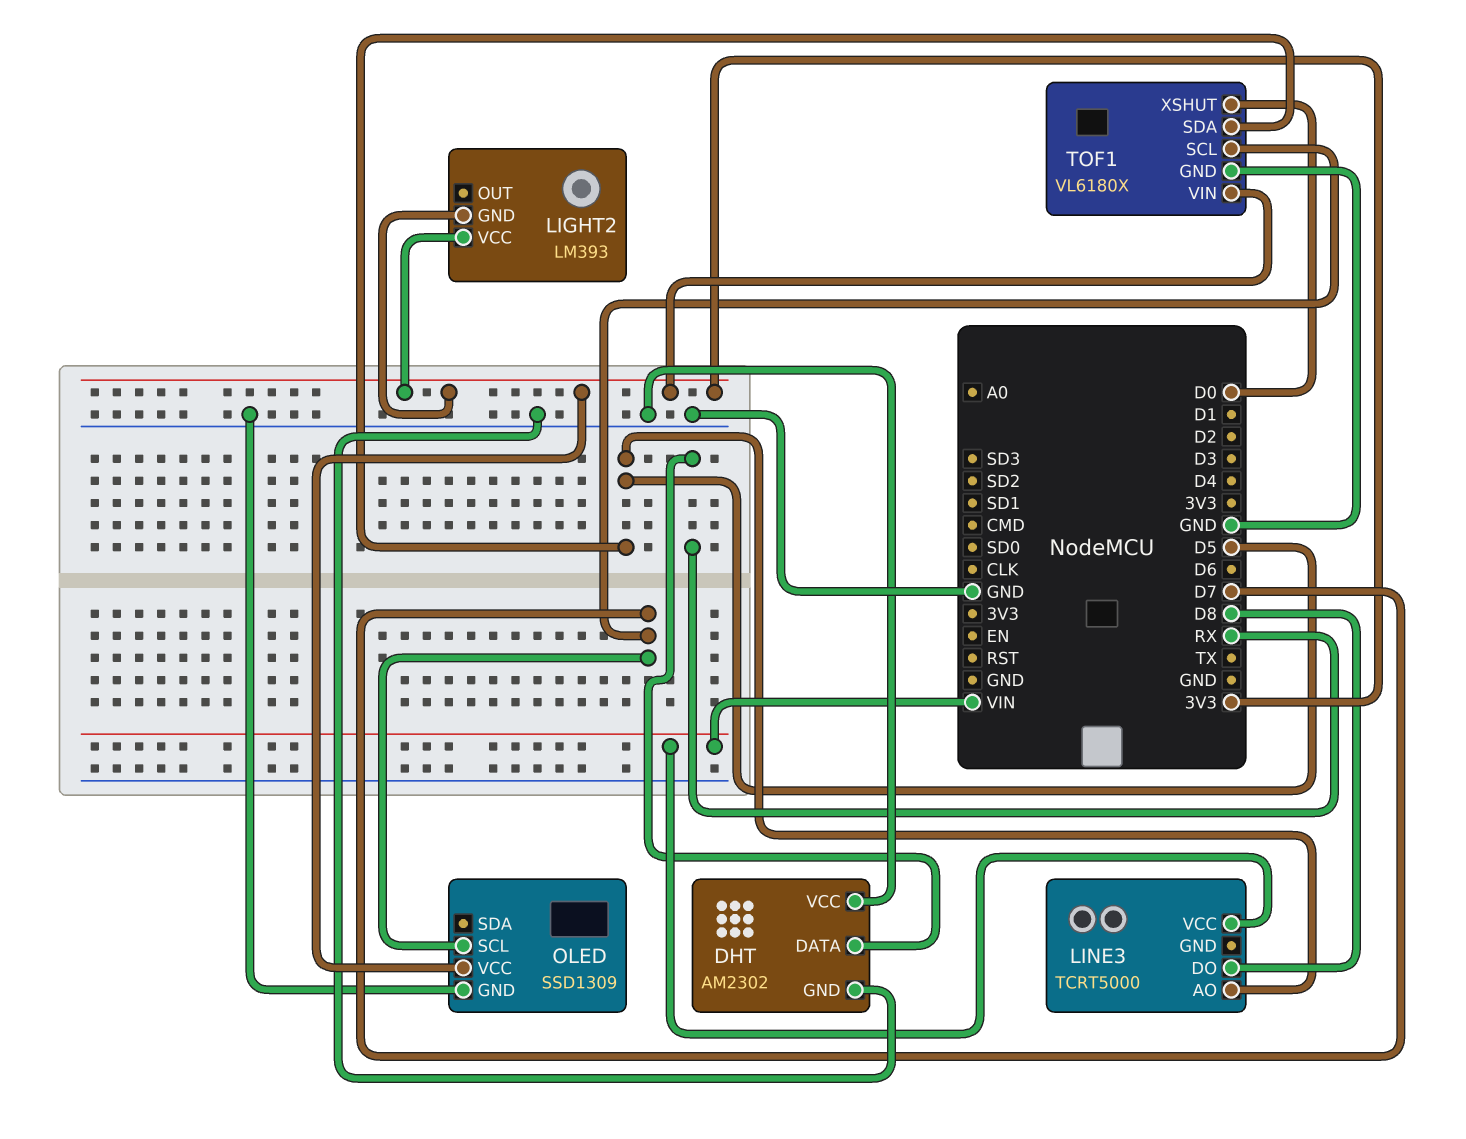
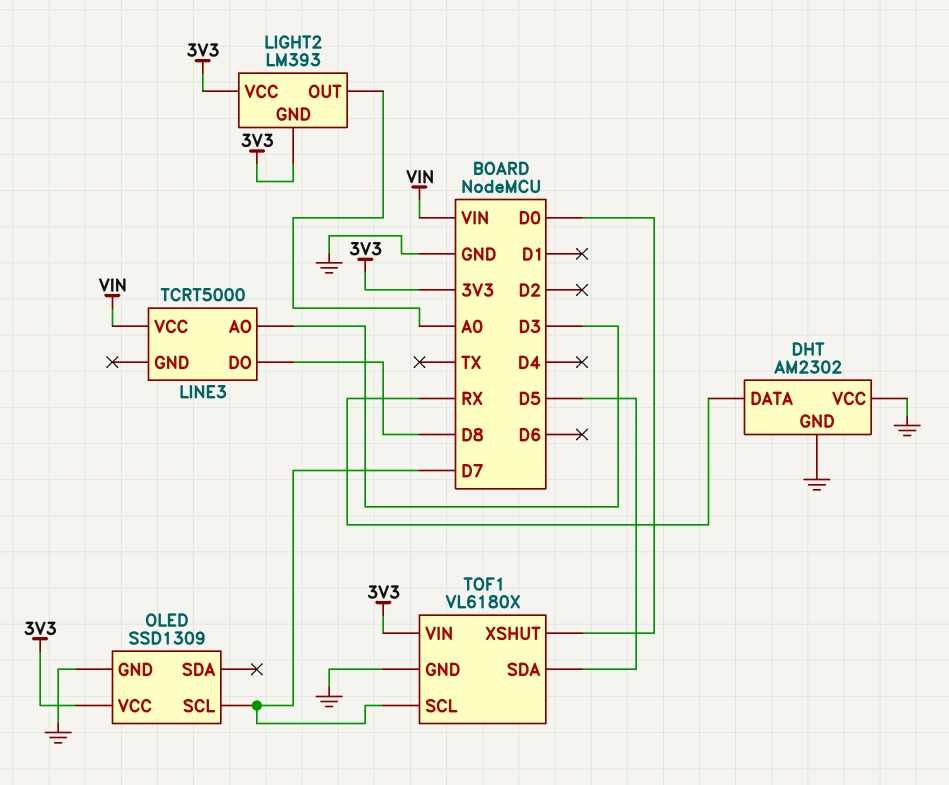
LIGHT2 pin OUT: none -> A0
LINE3 pin AO: D5 -> D3

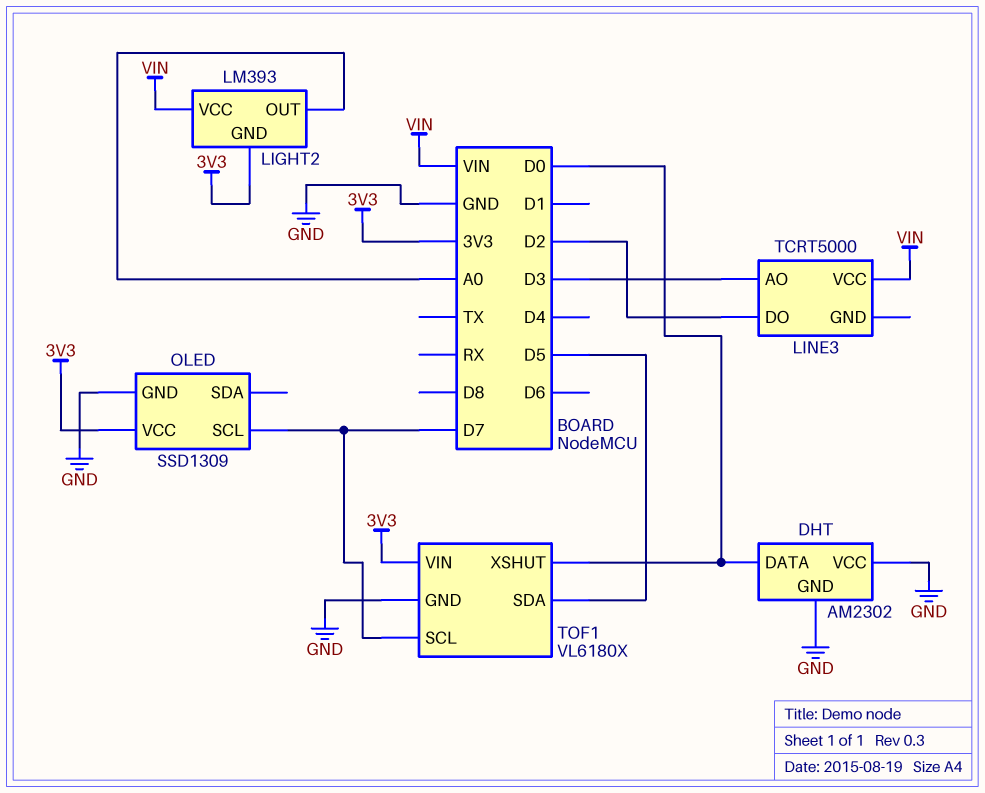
DHT pin DATA: RX -> D0
LIGHT2 pin VCC: 3V3 -> VIN
LINE3 pin DO: D8 -> D2

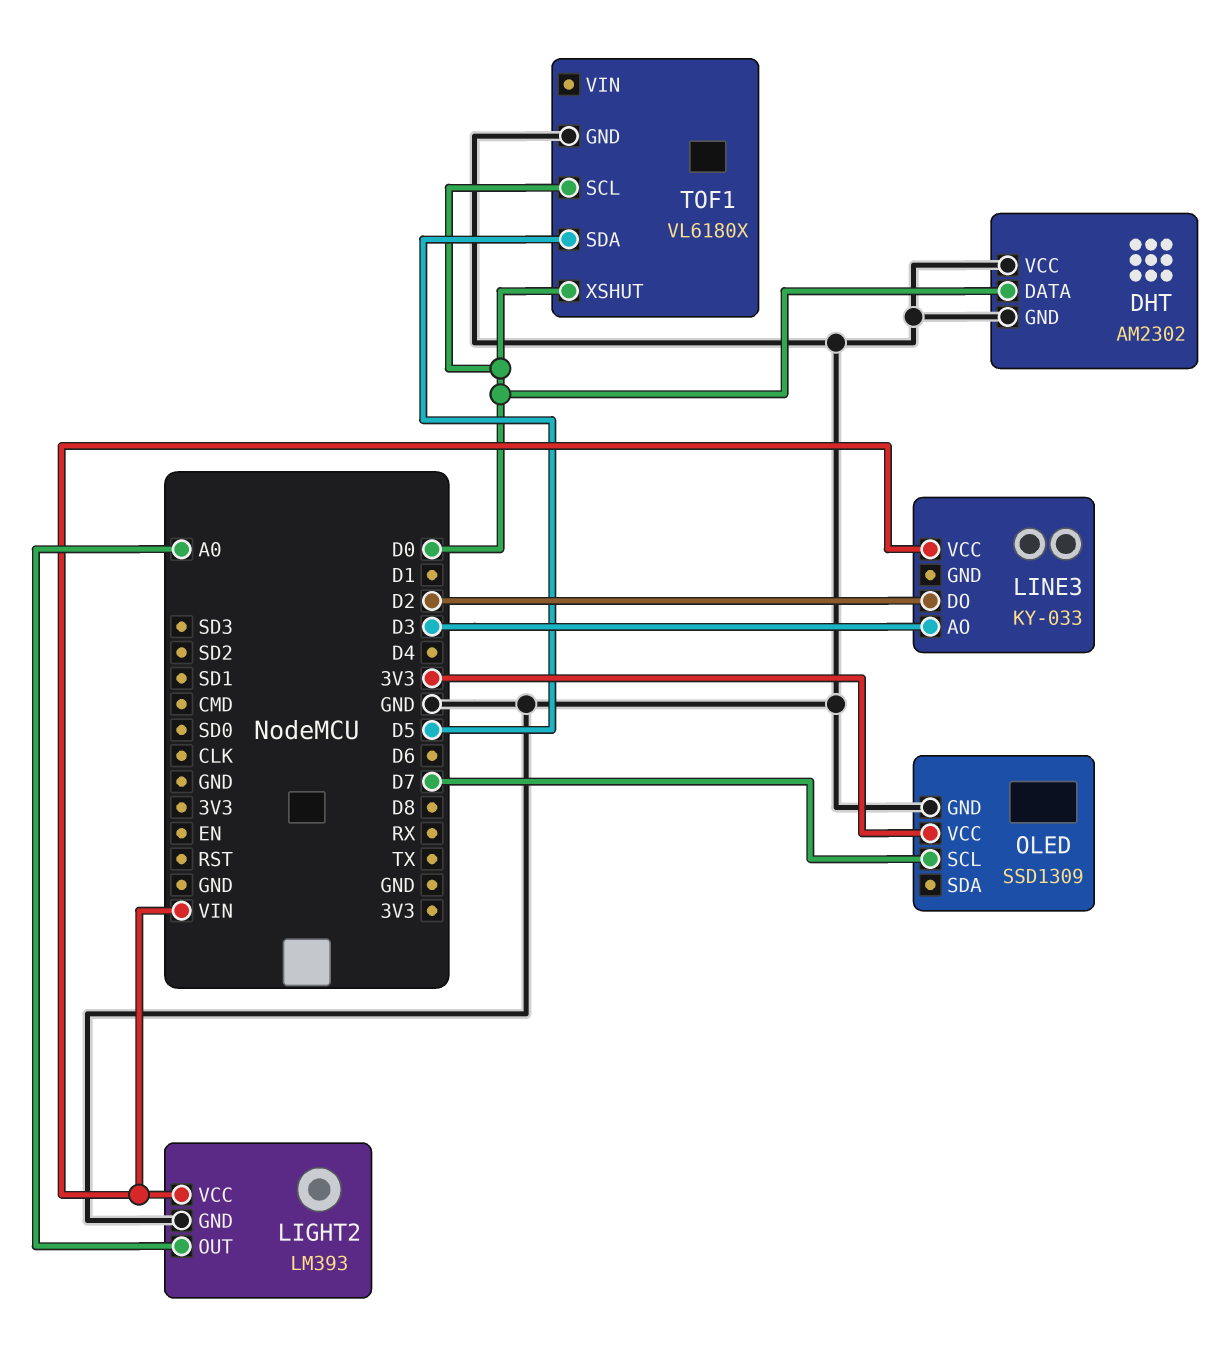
LIGHT2 pin GND: 3V3 -> GND
LINE3: TCRT5000 -> KY-033
TOF1 pin SCL: D7 -> D0
TOF1 pin VIN: 3V3 -> none

